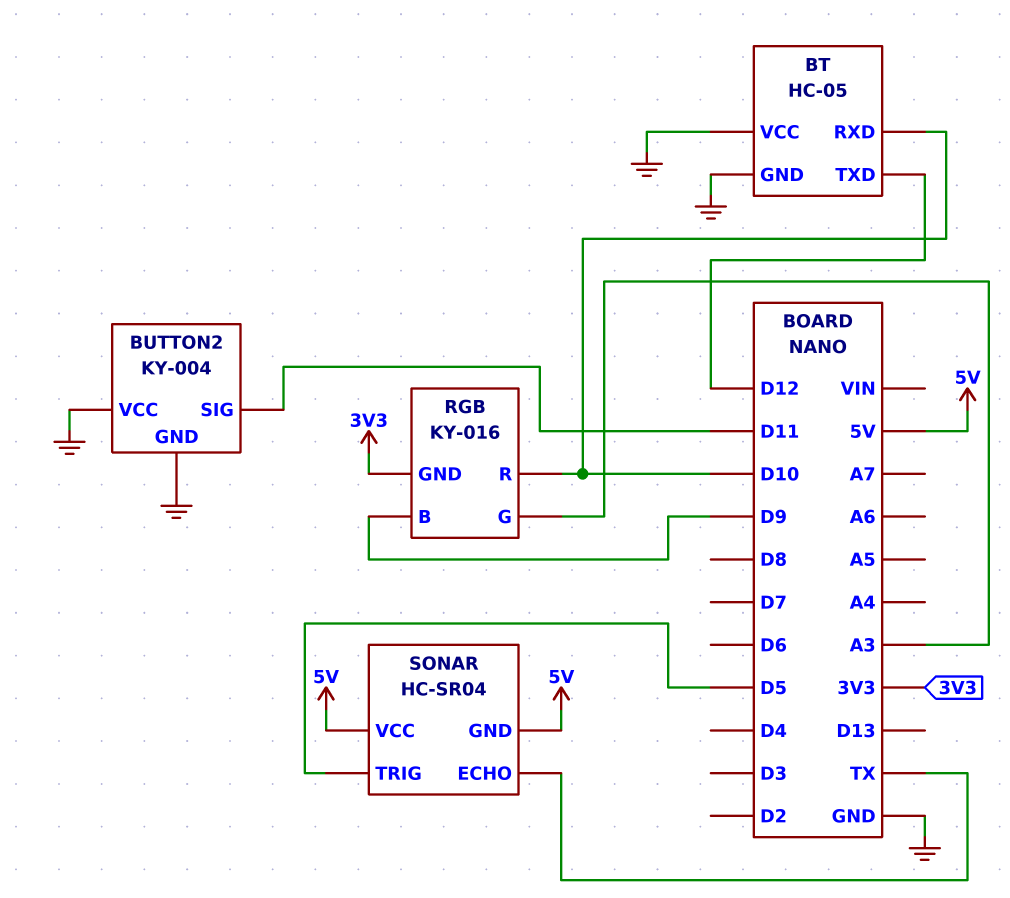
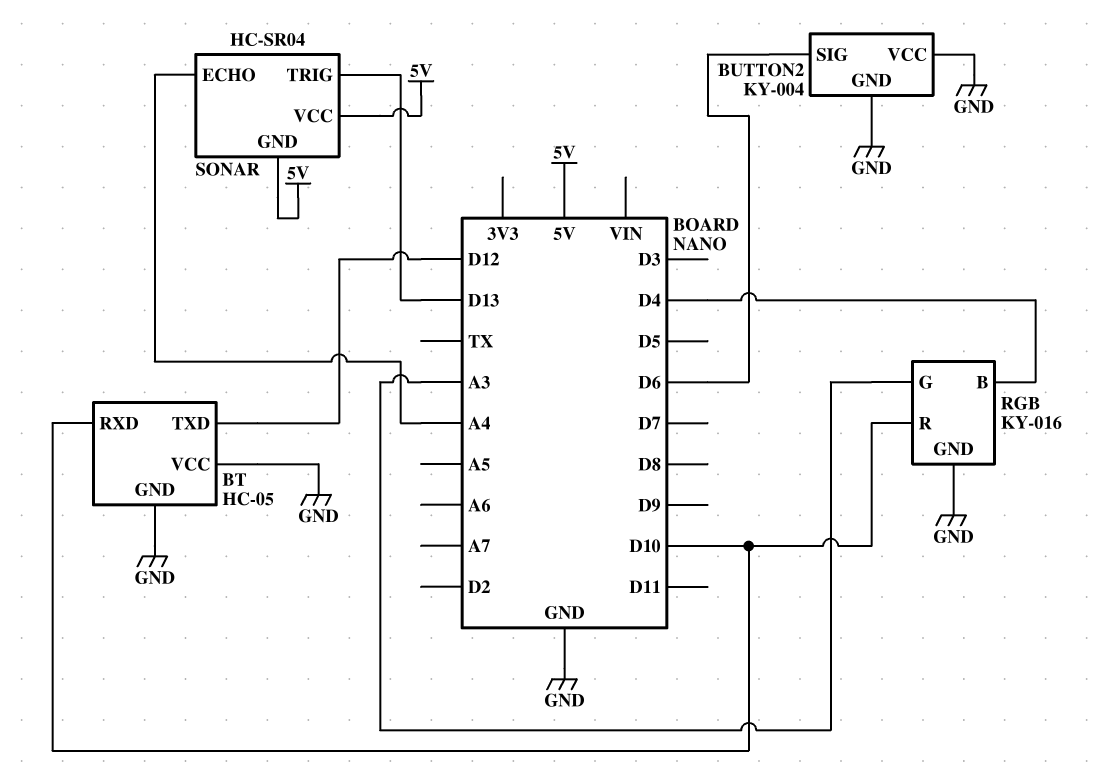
BUTTON2 pin SIG: D11 -> D6
RGB pin B: D9 -> D4
RGB pin GND: 3V3 -> GND
SONAR pin ECHO: TX -> A4
SONAR pin TRIG: D5 -> D13

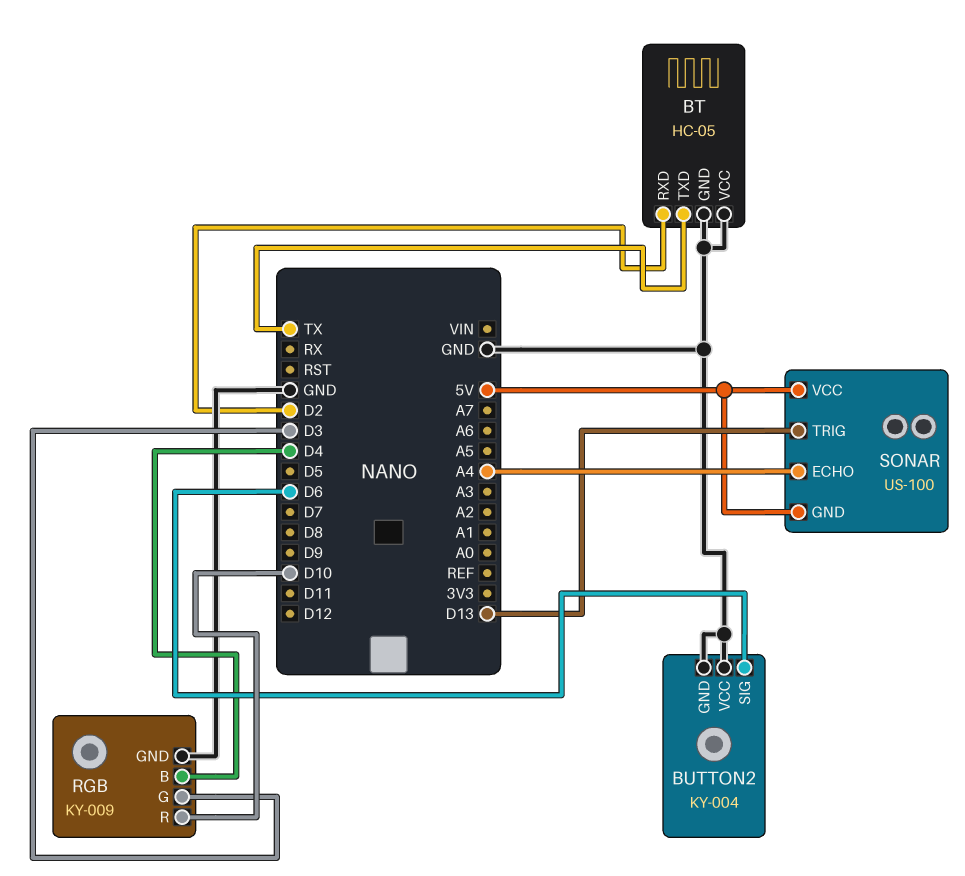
BT pin RXD: D10 -> D2
BT pin TXD: D12 -> TX
RGB: KY-016 -> KY-009
RGB pin G: A3 -> D3
SONAR: HC-SR04 -> US-100

